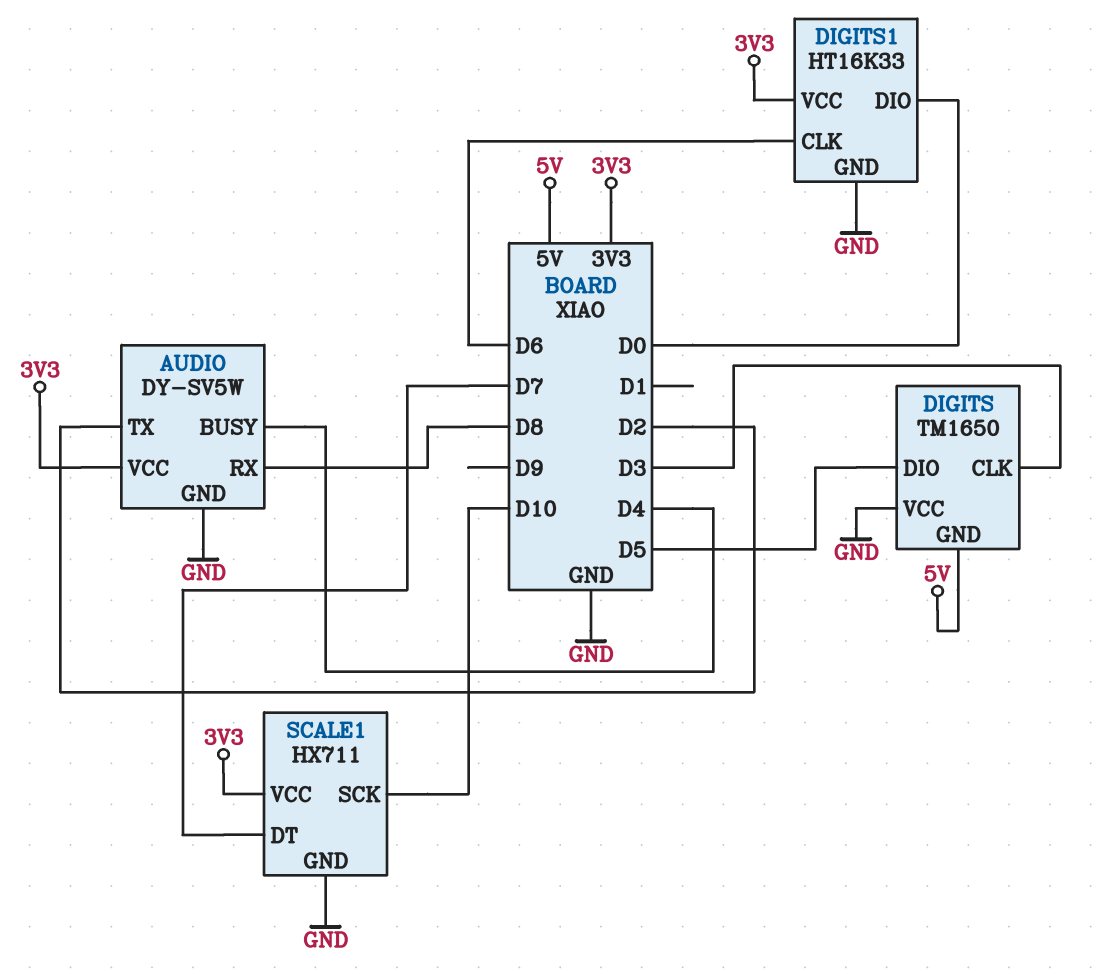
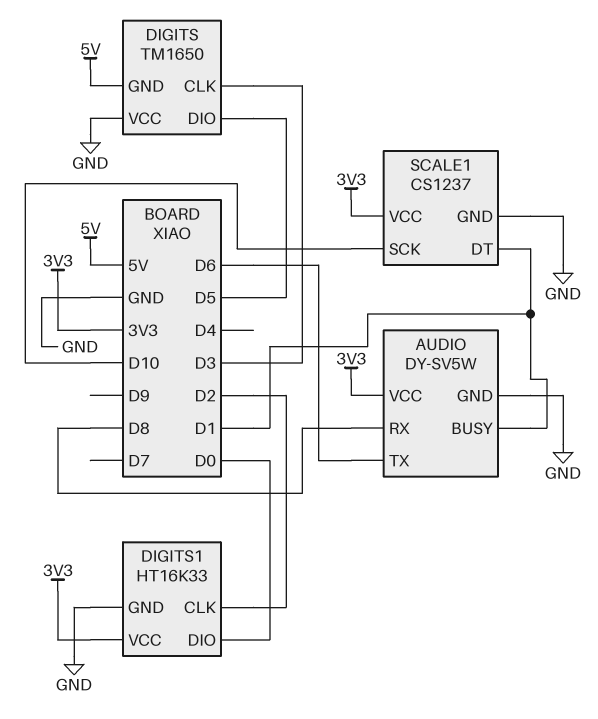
AUDIO pin BUSY: D4 -> D1
AUDIO pin TX: D2 -> D6
DIGITS1 pin CLK: D6 -> D2
SCALE1: HX711 -> CS1237
SCALE1 pin DT: D7 -> D1

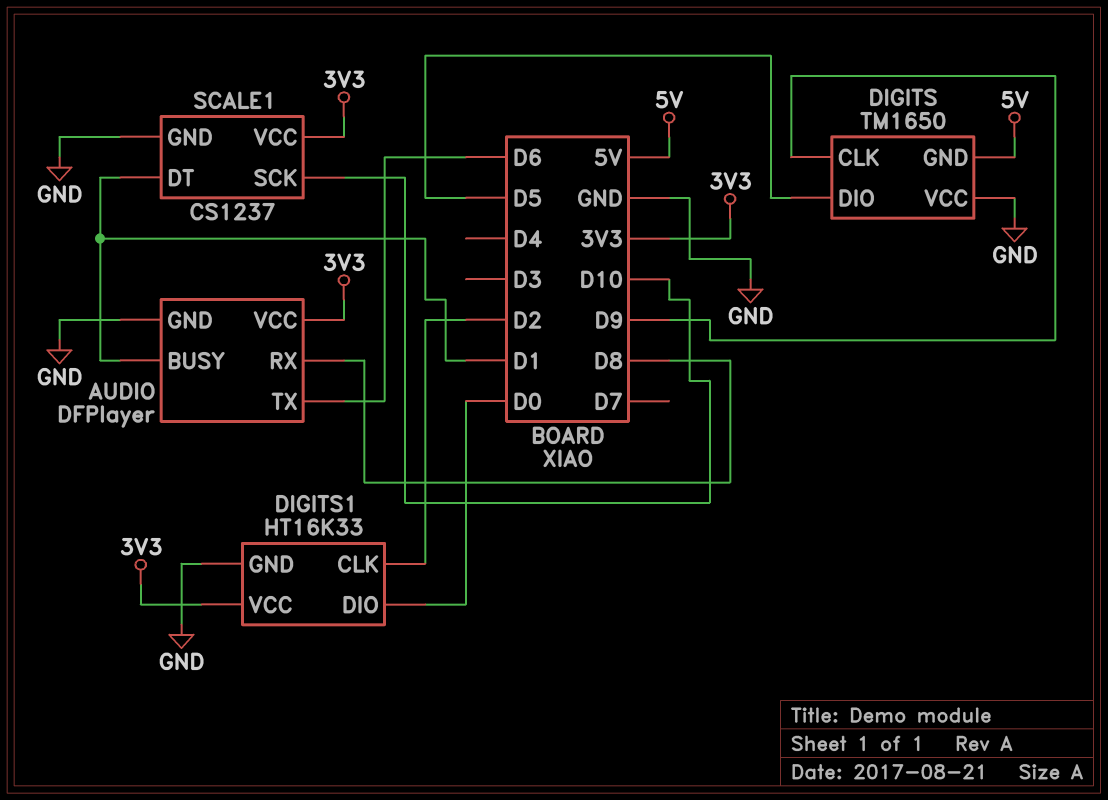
AUDIO: DY-SV5W -> DFPlayer
DIGITS pin CLK: D3 -> D9

